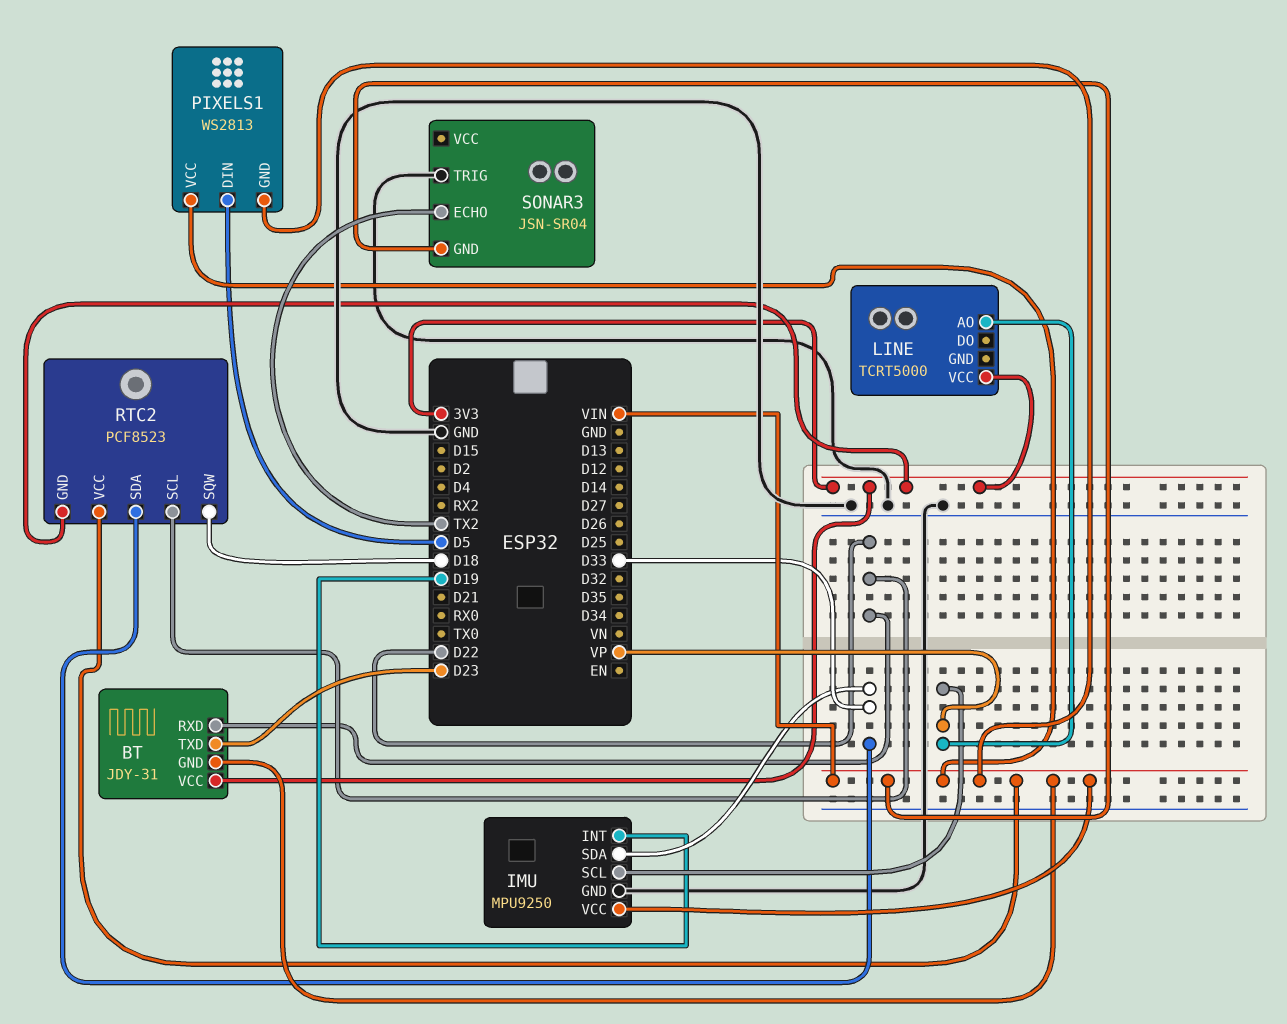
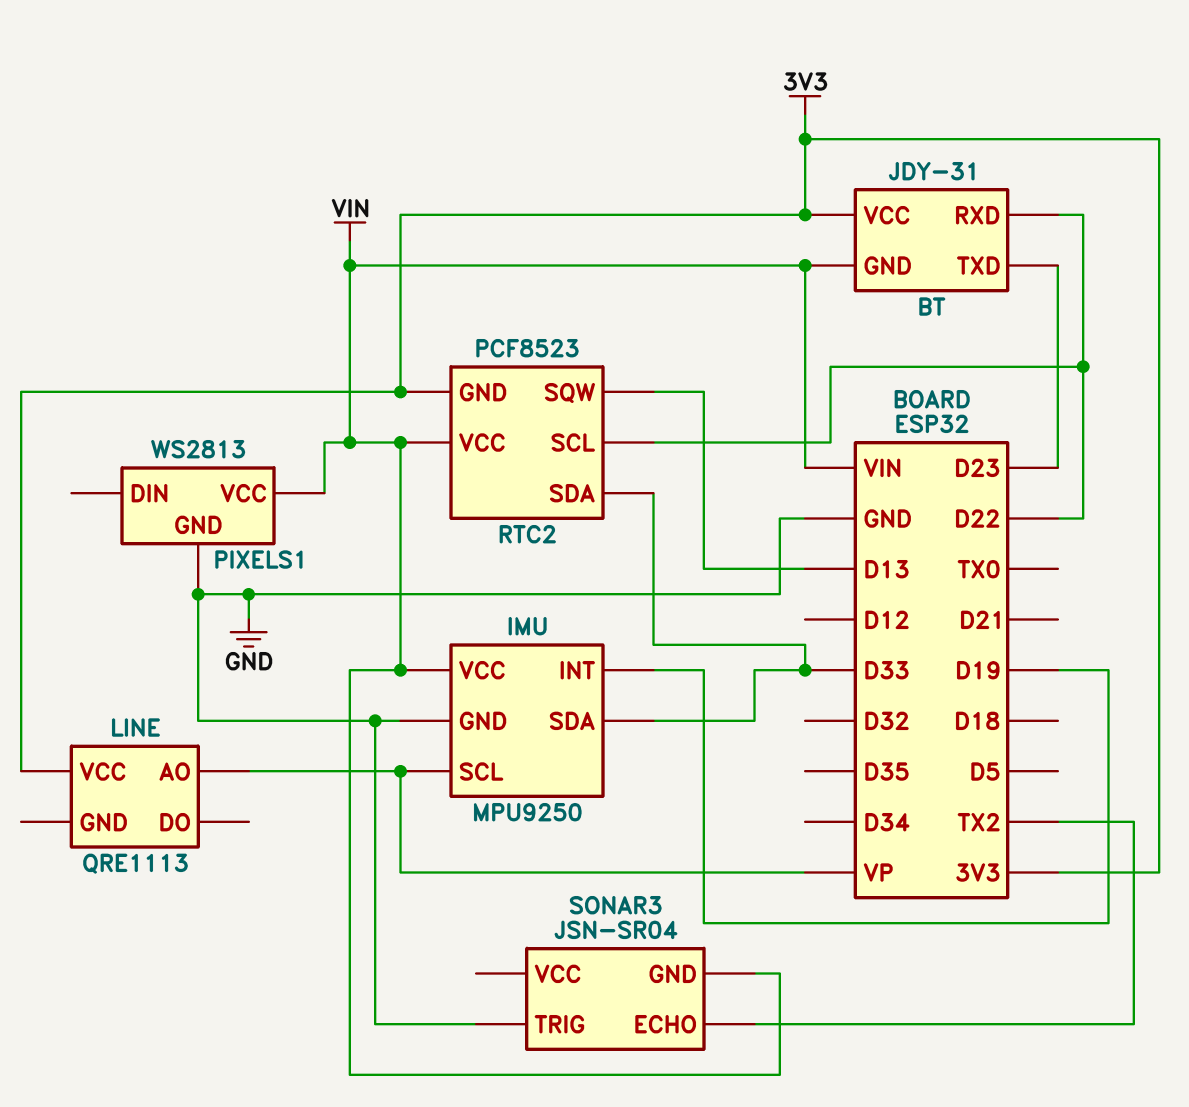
LINE: TCRT5000 -> QRE1113
PIXELS1 pin DIN: D5 -> none
PIXELS1 pin GND: VIN -> GND
RTC2 pin SQW: D18 -> D13

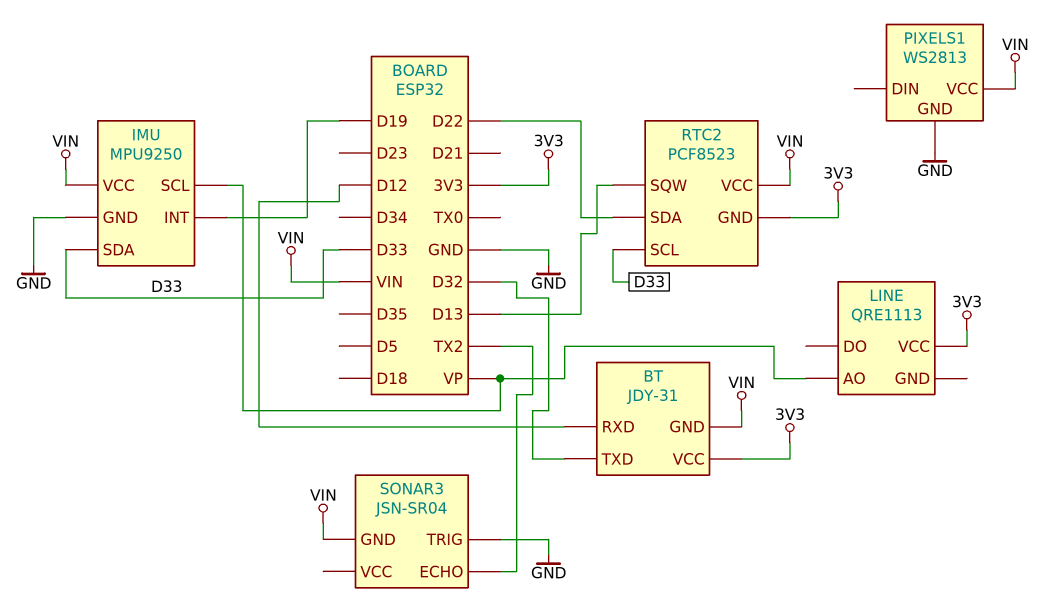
BT pin RXD: D22 -> D12
BT pin TXD: D23 -> D32
RTC2 pin SCL: D22 -> D33
RTC2 pin SDA: D33 -> D22

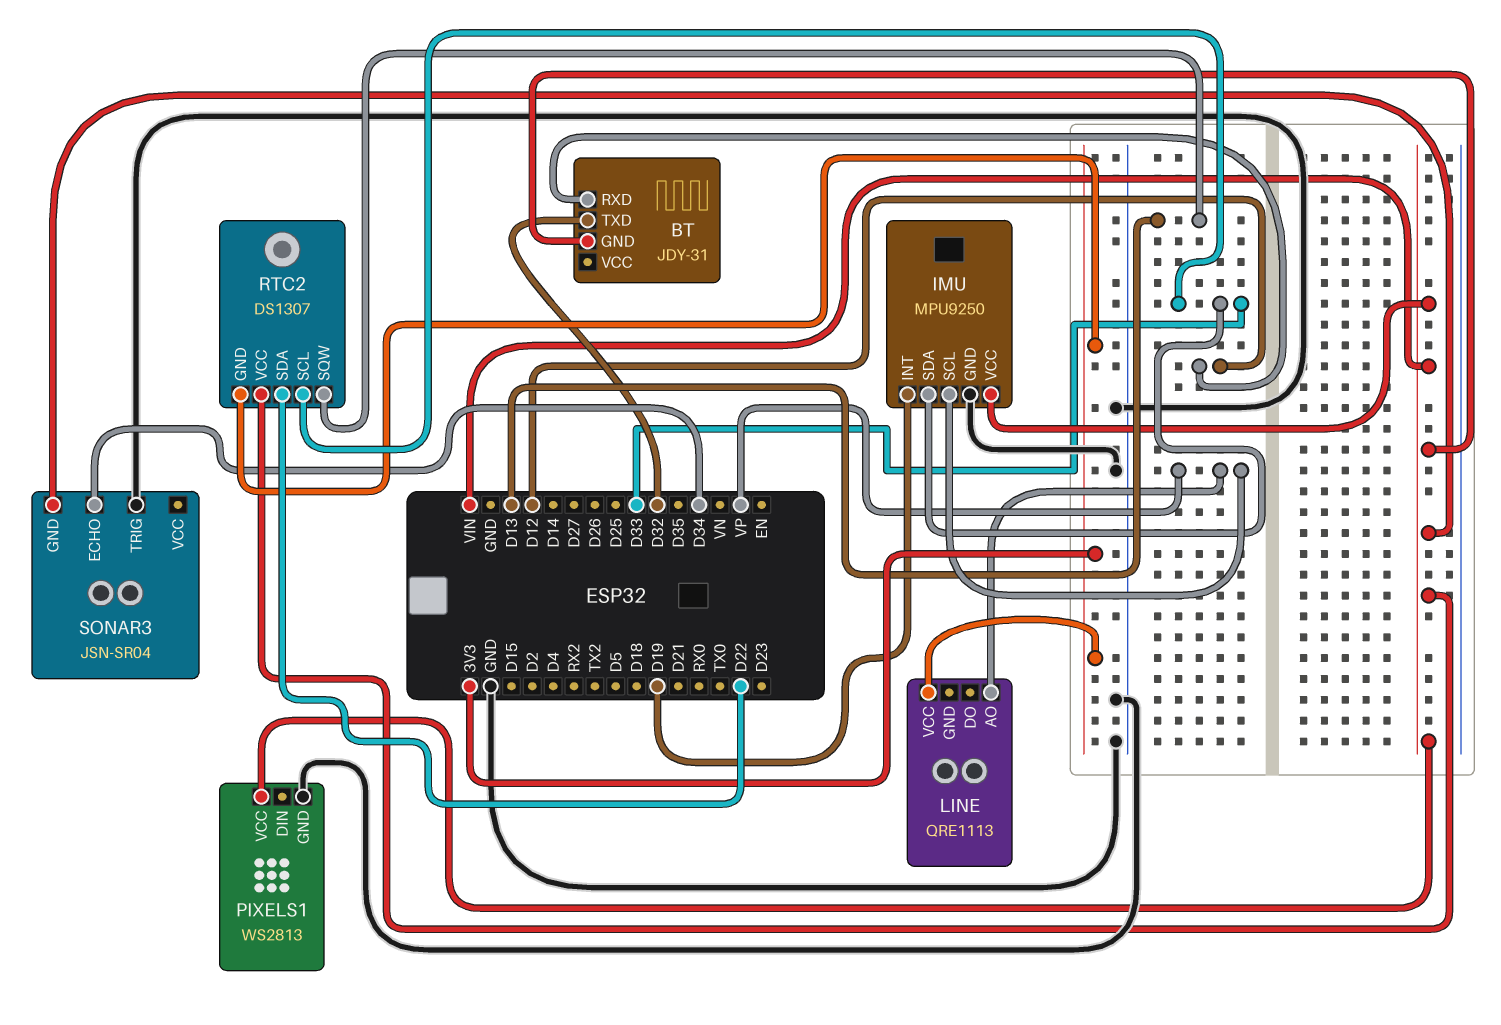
BT pin VCC: 3V3 -> none
RTC2: PCF8523 -> DS1307
SONAR3 pin ECHO: TX2 -> D34

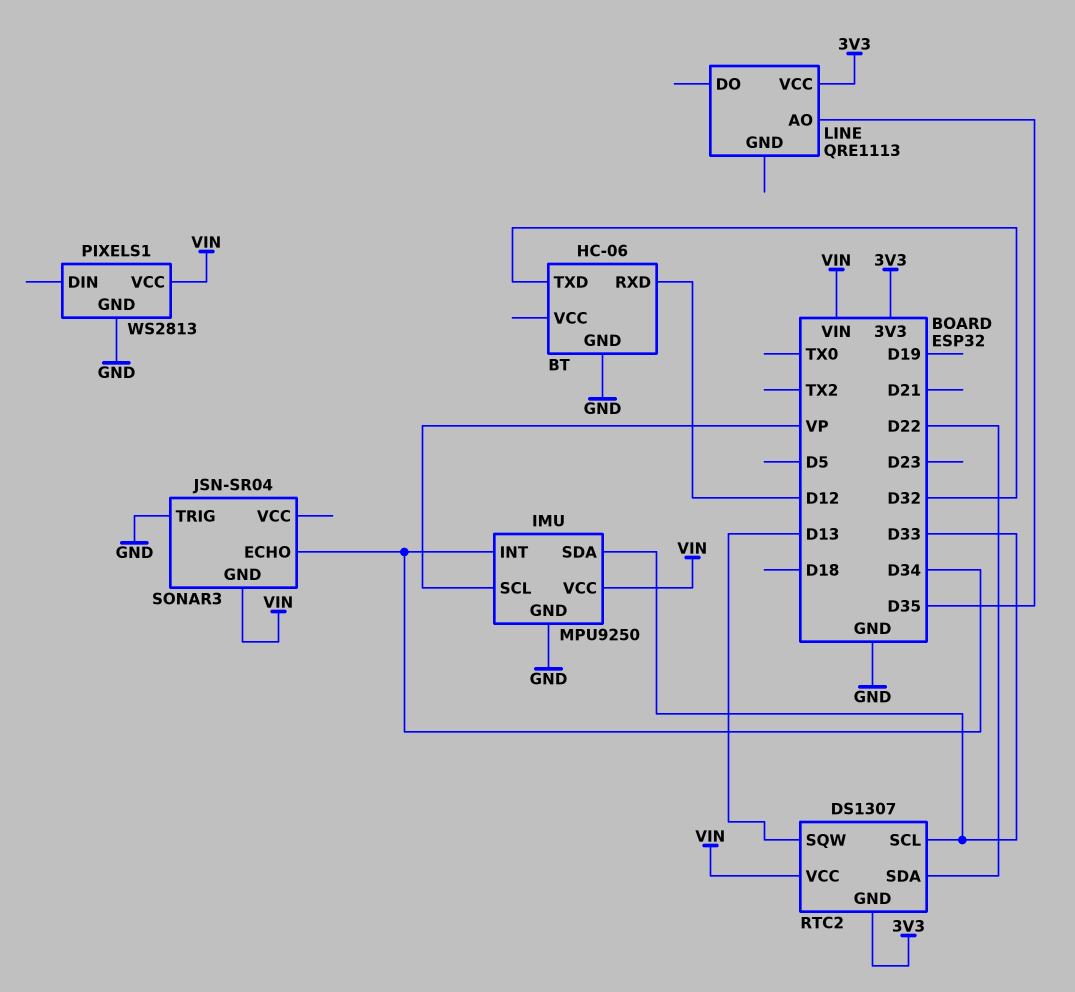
BT: JDY-31 -> HC-06
BT pin GND: VIN -> GND
IMU pin INT: D19 -> D34
LINE pin AO: VP -> D35

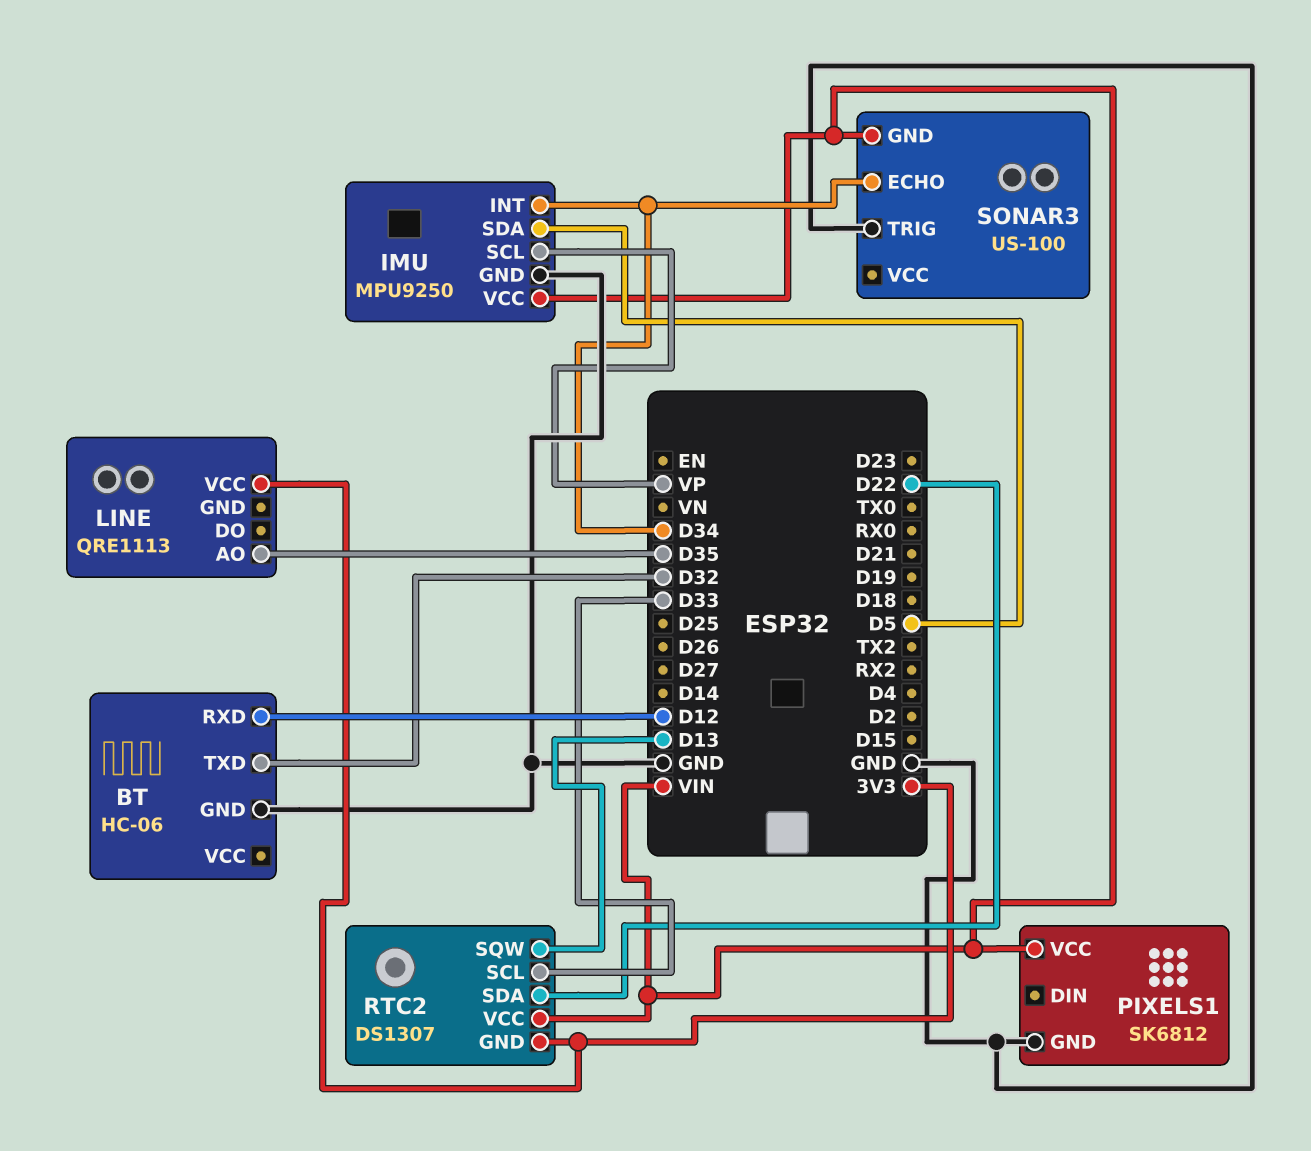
IMU pin SDA: D33 -> D5
PIXELS1: WS2813 -> SK6812
SONAR3: JSN-SR04 -> US-100

